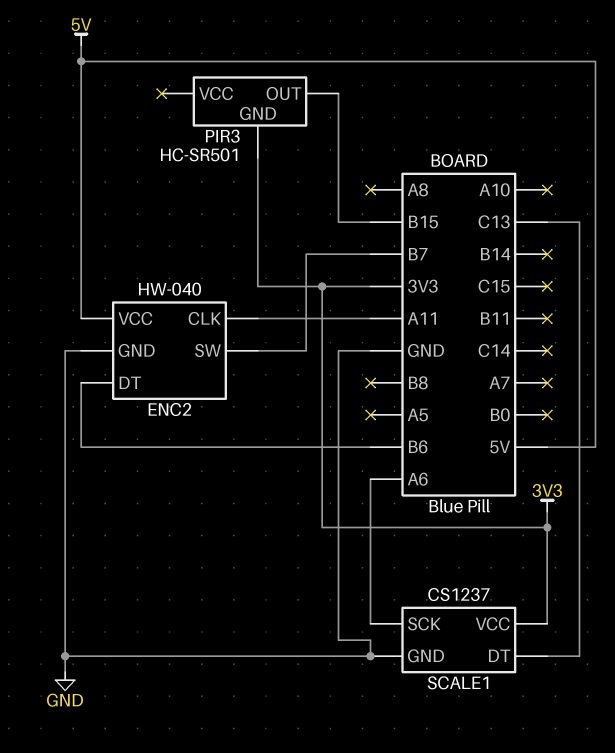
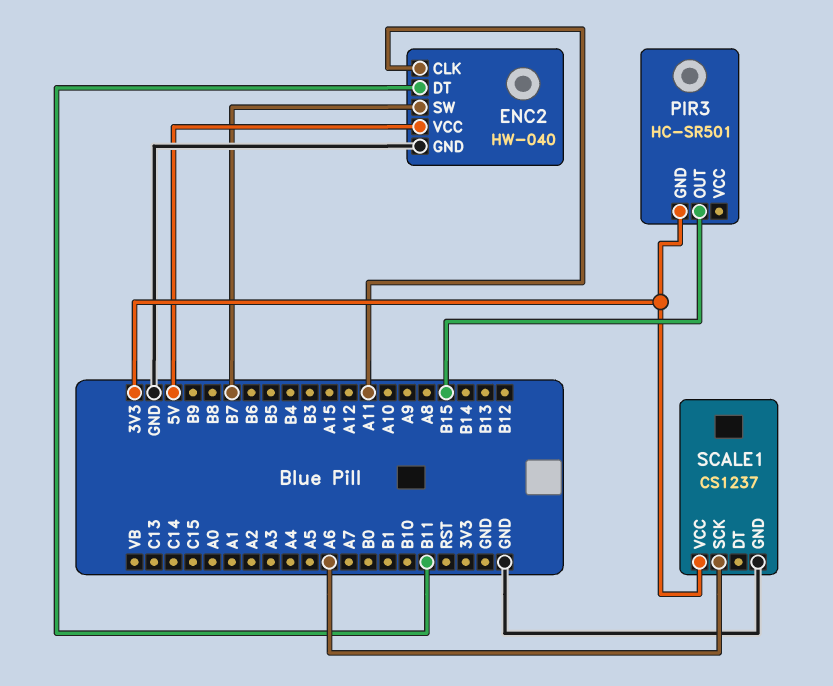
ENC2 pin DT: B6 -> B11
SCALE1 pin DT: C13 -> none

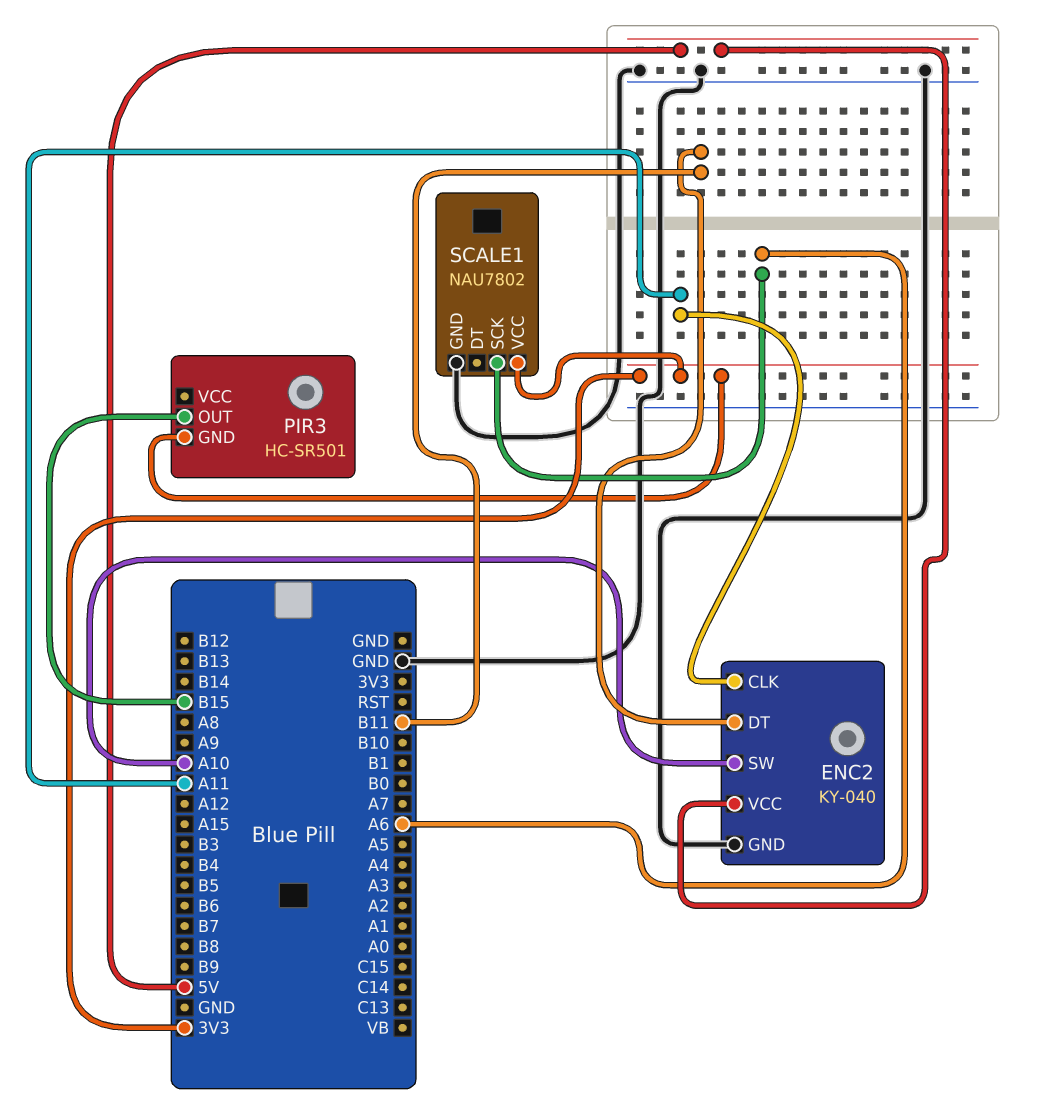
ENC2: HW-040 -> KY-040
ENC2 pin SW: B7 -> A10
SCALE1: CS1237 -> NAU7802

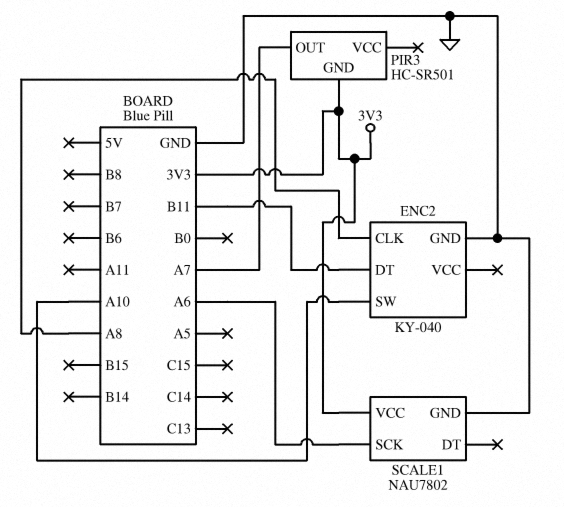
ENC2 pin CLK: A11 -> A8
ENC2 pin VCC: 5V -> none
PIR3 pin OUT: B15 -> A7

